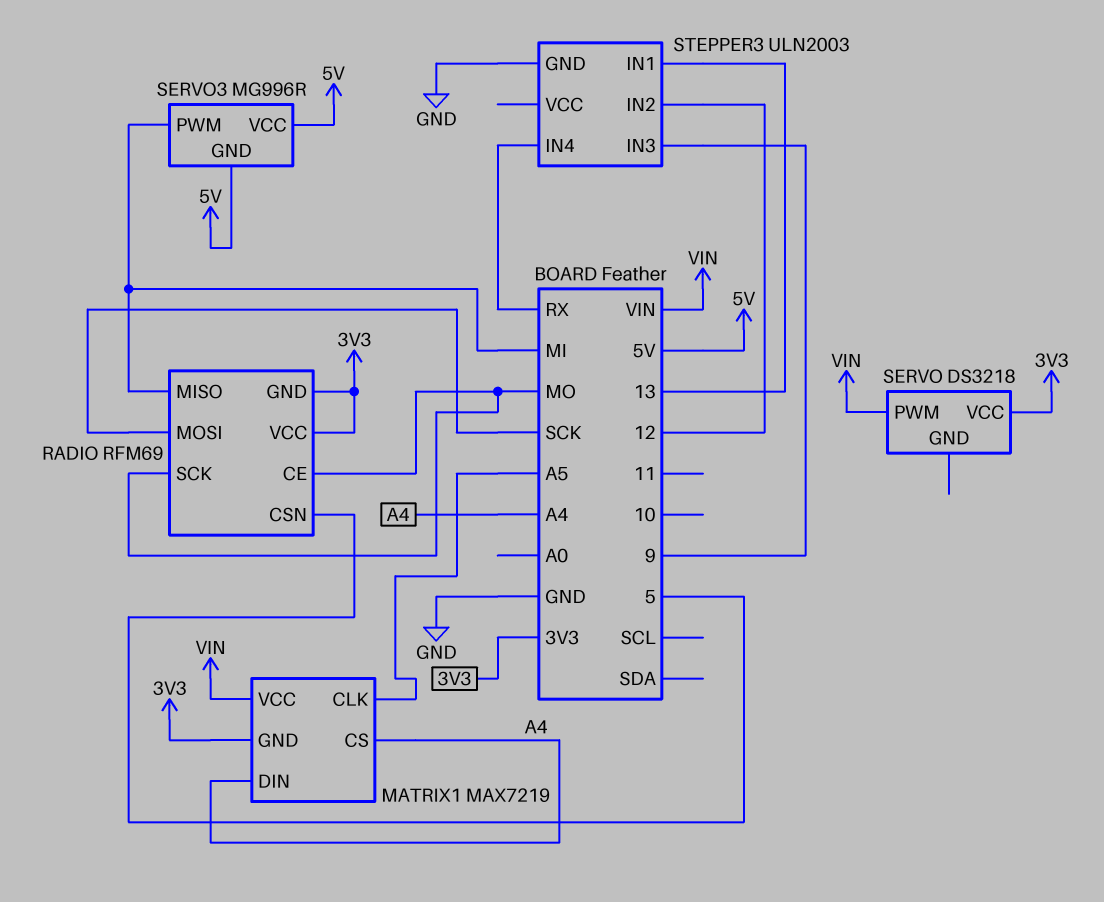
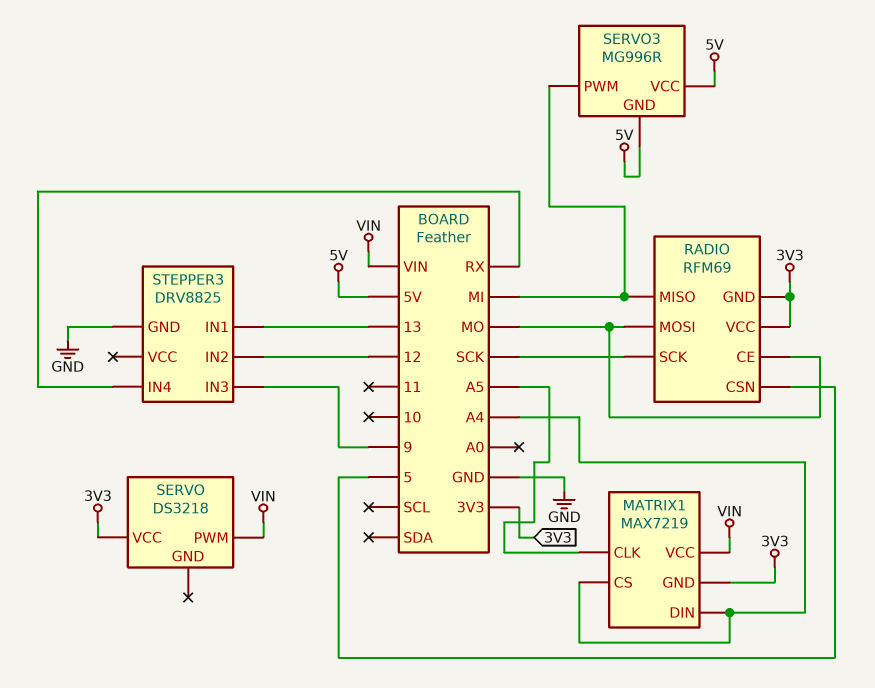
RADIO pin MOSI: SCK -> MO
RADIO pin SCK: MO -> SCK
STEPPER3: ULN2003 -> DRV8825

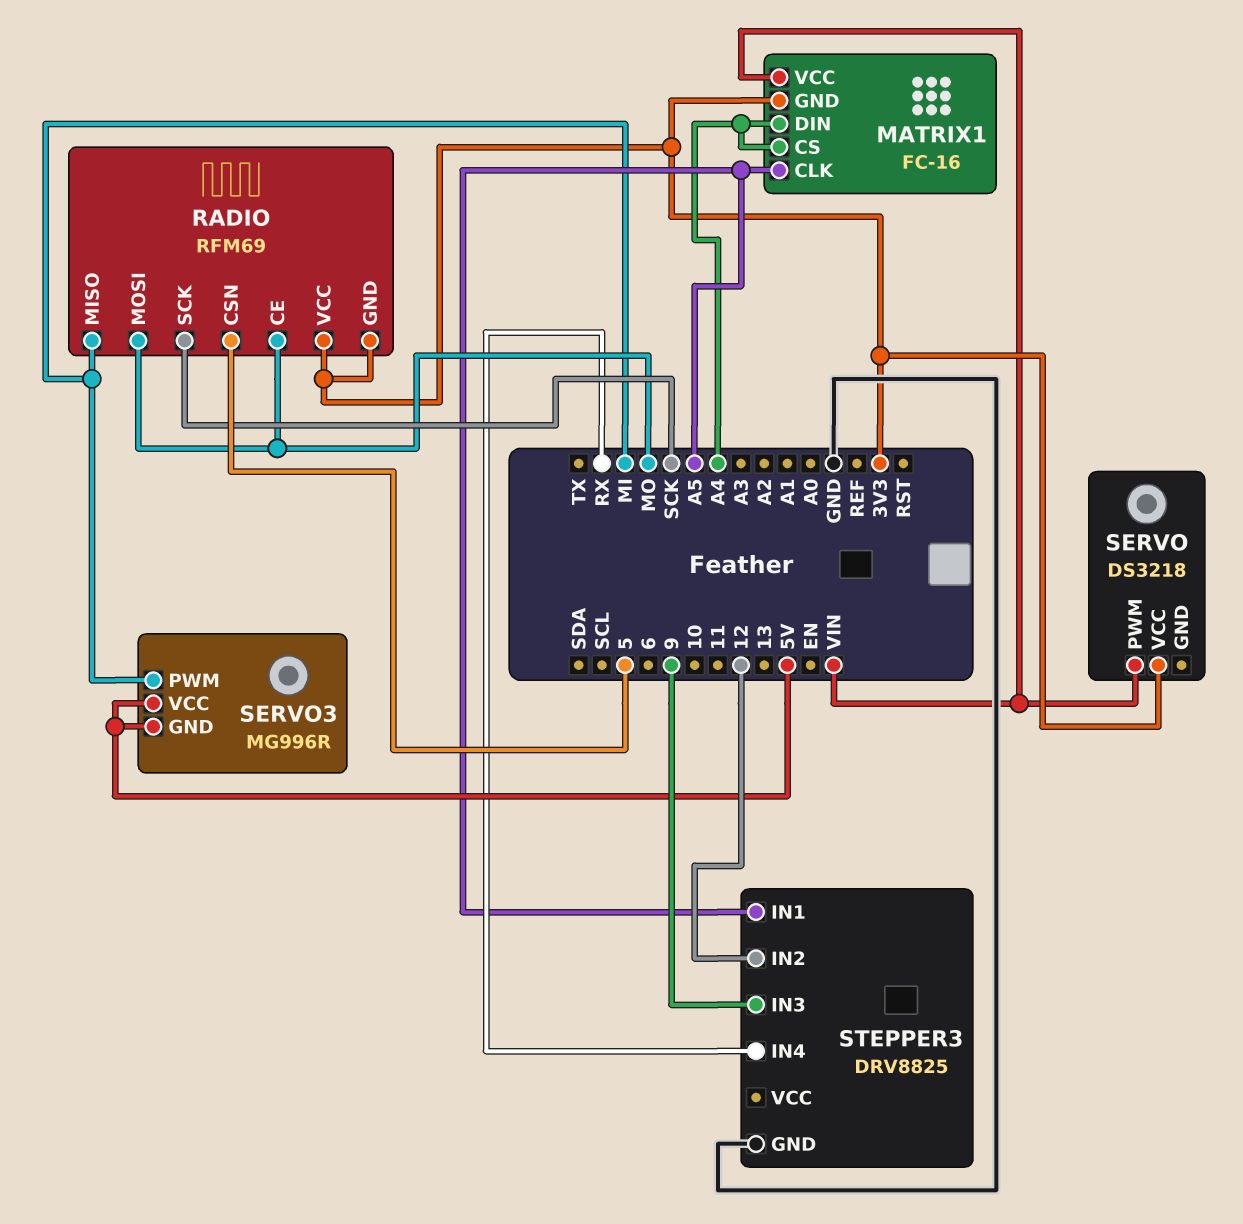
MATRIX1: MAX7219 -> FC-16
STEPPER3 pin IN1: 13 -> A5

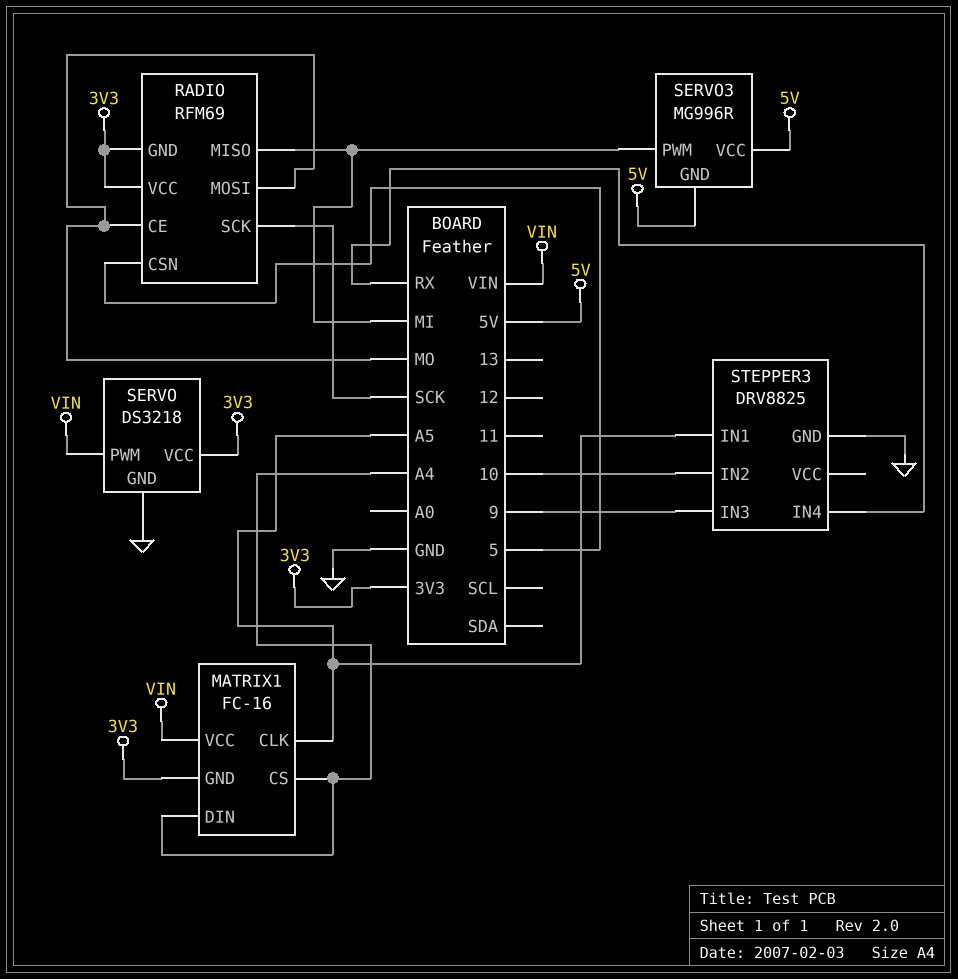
SERVO pin GND: none -> GND
STEPPER3 pin IN2: 12 -> 10

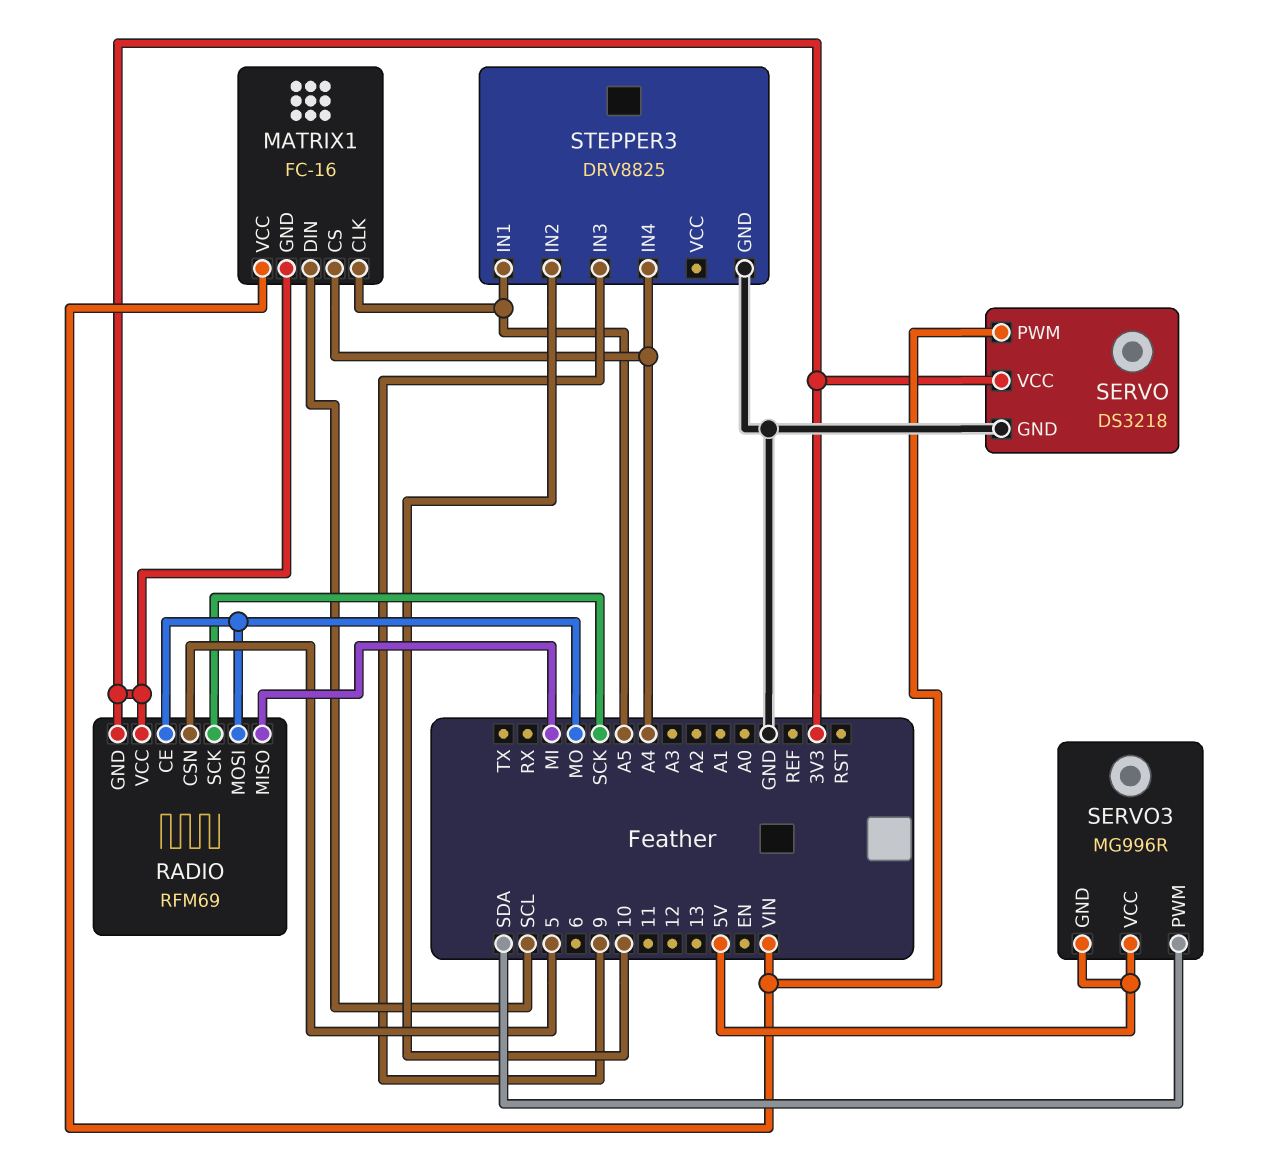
MATRIX1 pin DIN: A4 -> SCL
SERVO3 pin PWM: MI -> SDA
STEPPER3 pin IN4: RX -> A4

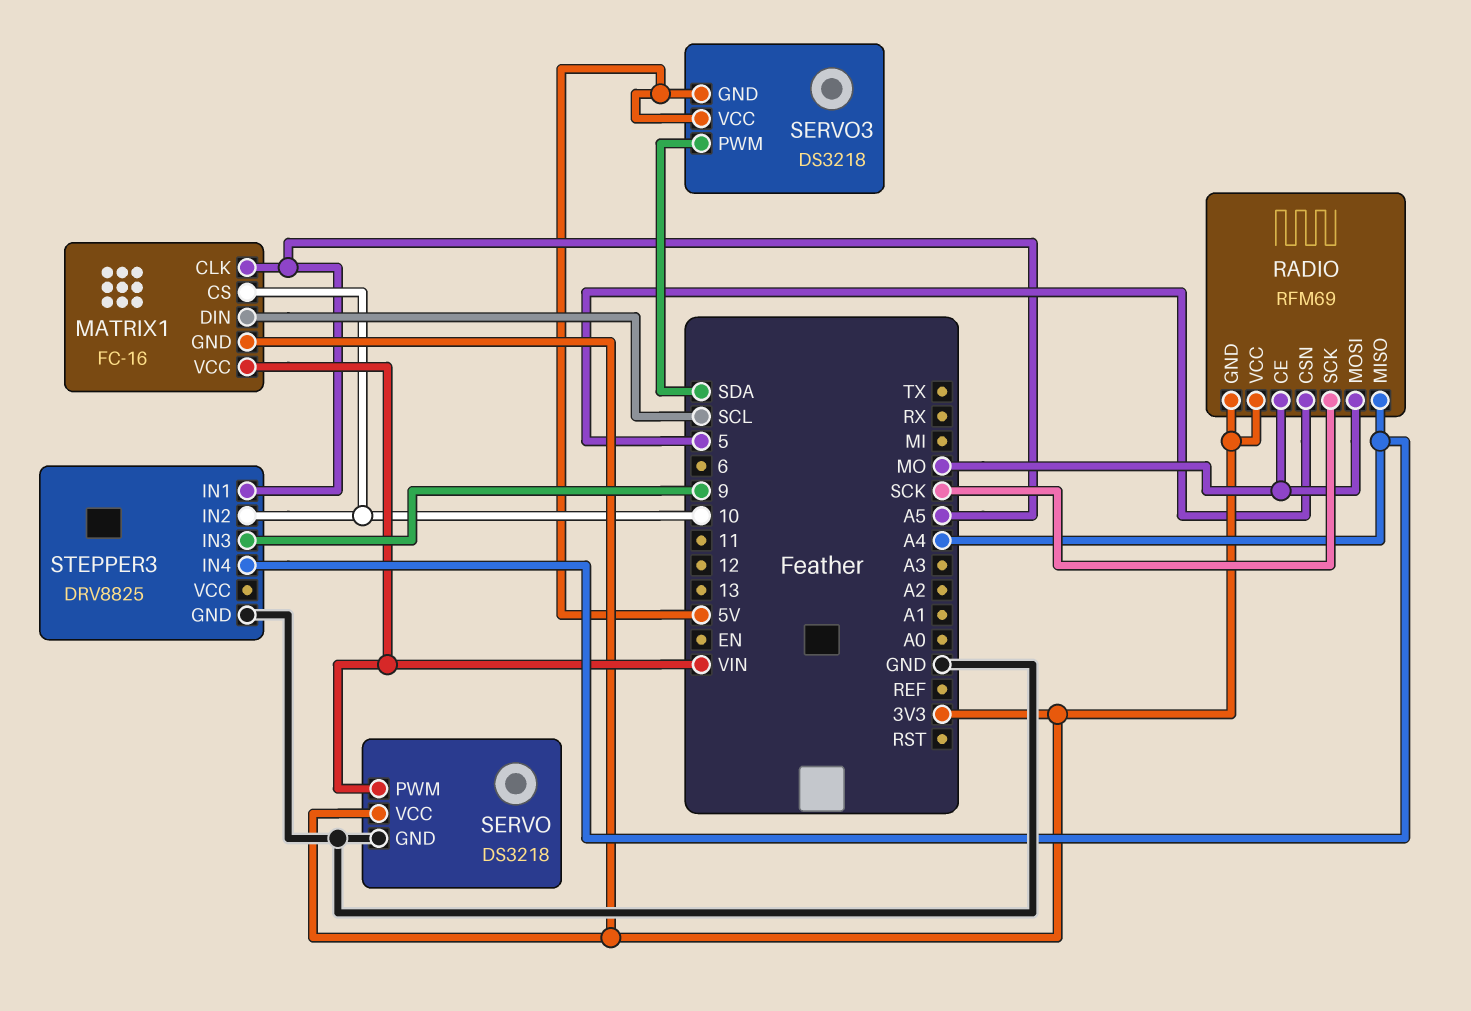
MATRIX1 pin CS: A4 -> 10
RADIO pin MISO: MI -> A4
SERVO3: MG996R -> DS3218

